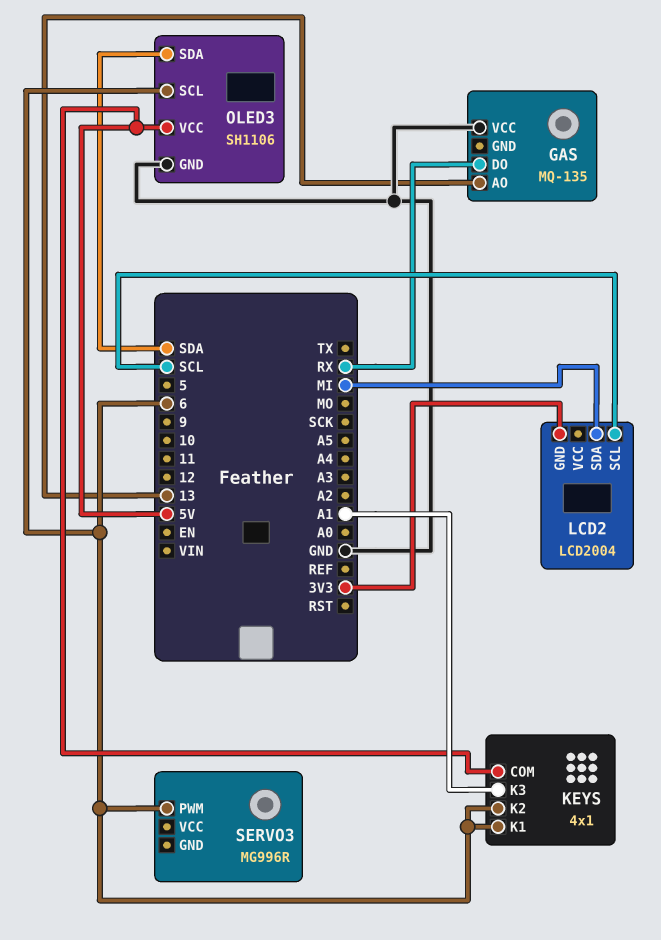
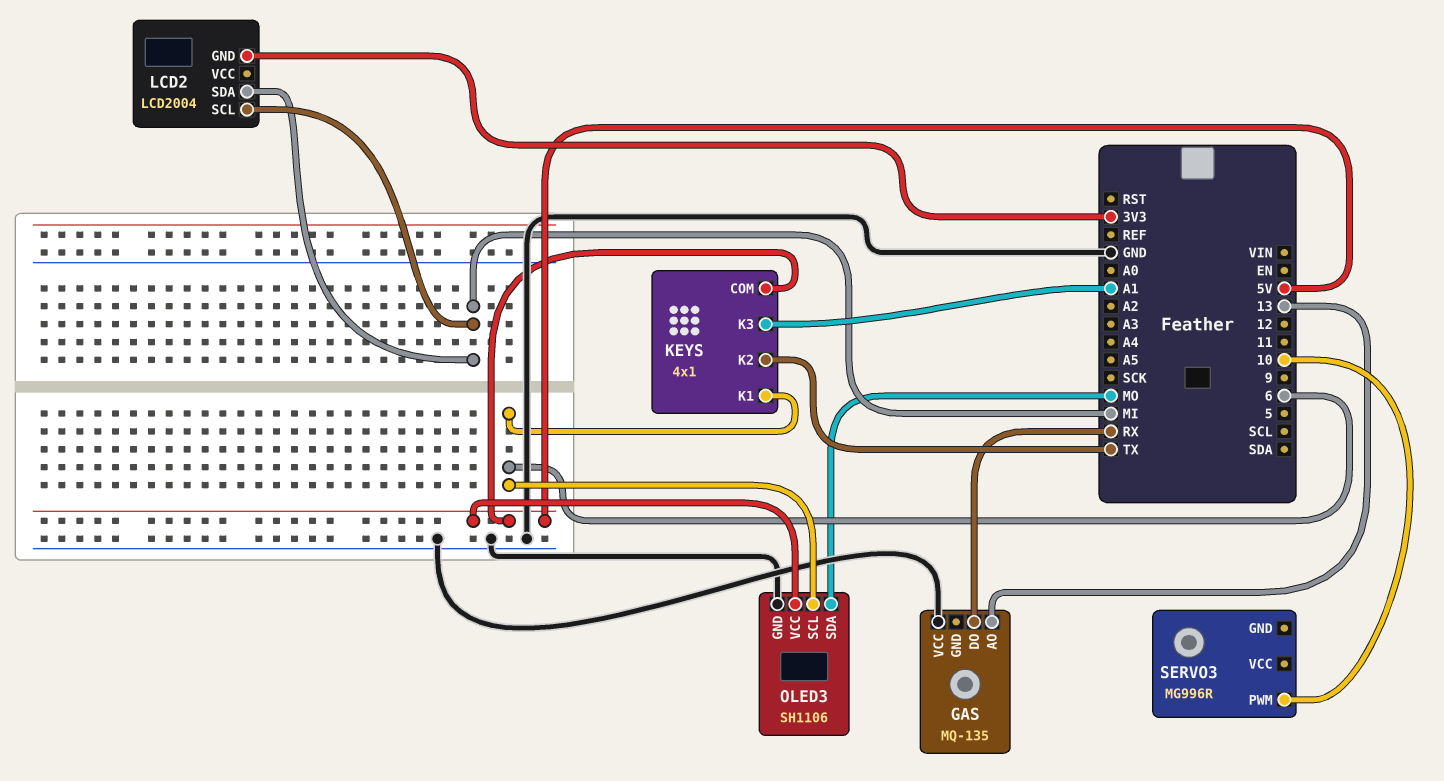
KEYS pin K2: 6 -> TX
LCD2 pin SCL: SCL -> MI
OLED3 pin SDA: SDA -> MO
SERVO3 pin PWM: 6 -> 10

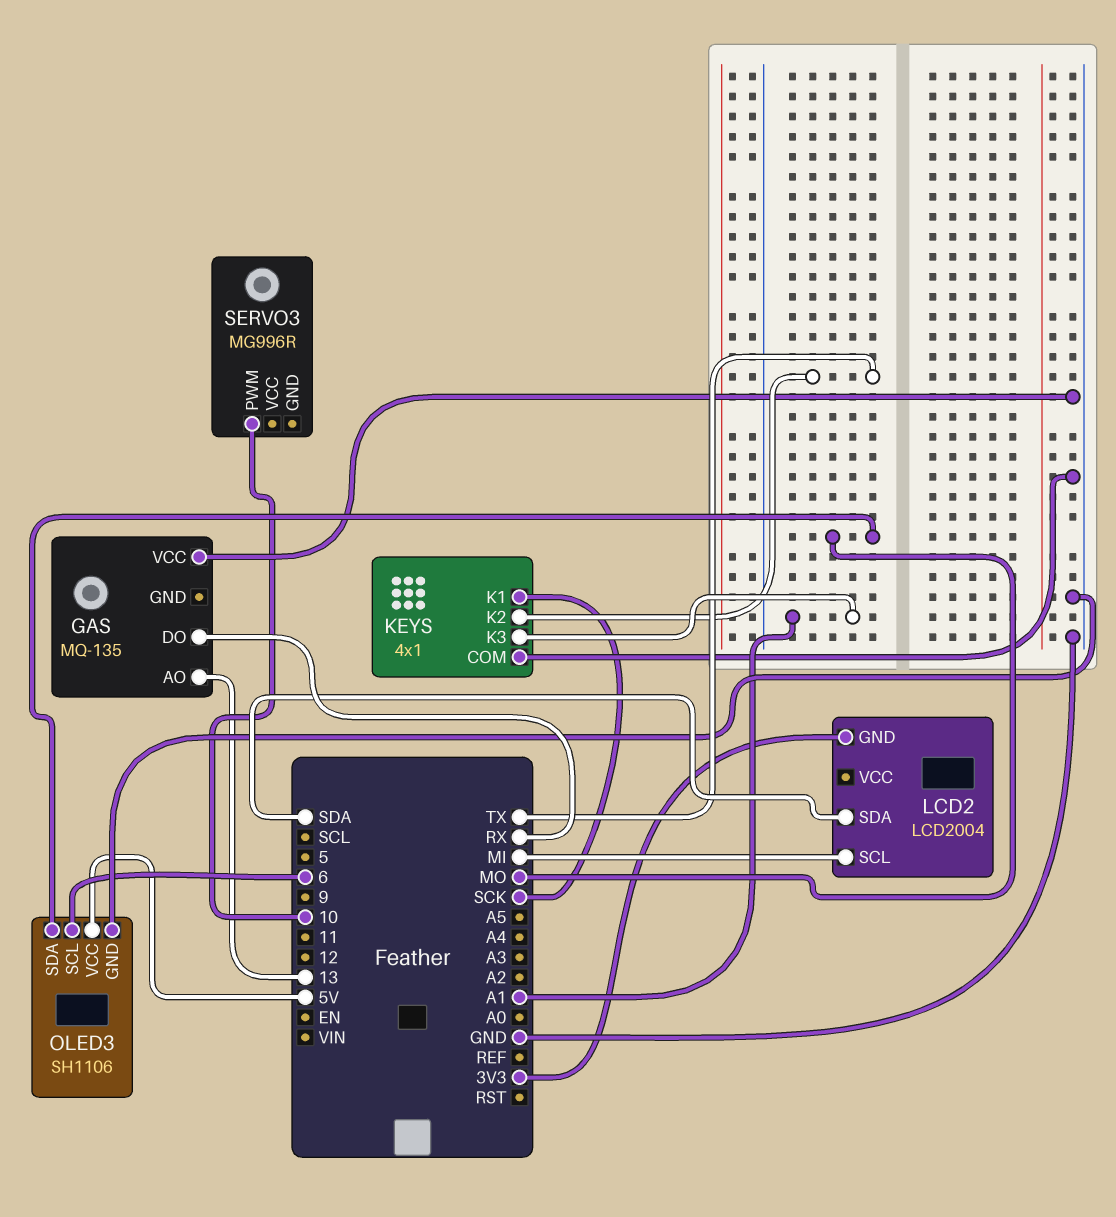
KEYS pin COM: 5V -> GND
KEYS pin K1: 6 -> SCK
LCD2 pin SDA: MI -> SDA

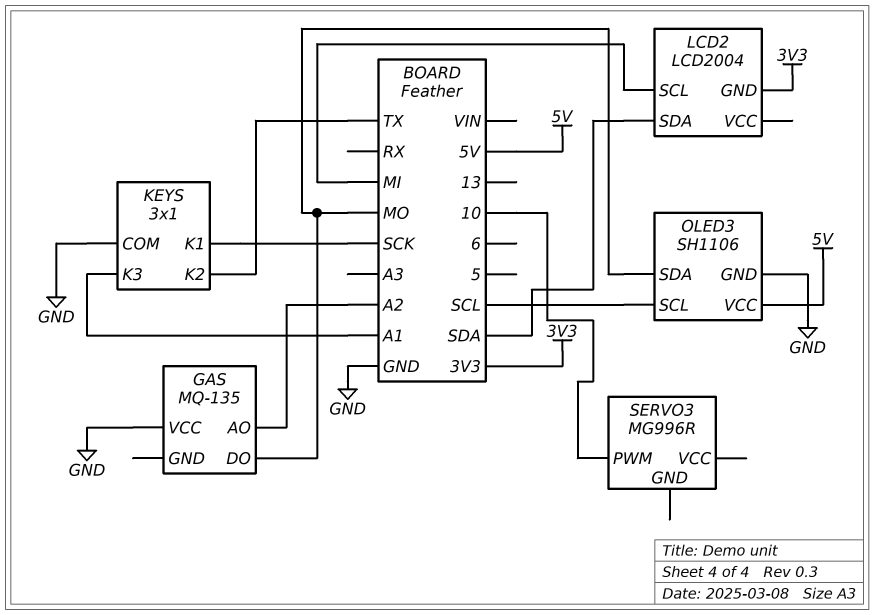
GAS pin AO: 13 -> A2
GAS pin DO: RX -> MO
KEYS: 4x1 -> 3x1
OLED3 pin SCL: 6 -> SCL

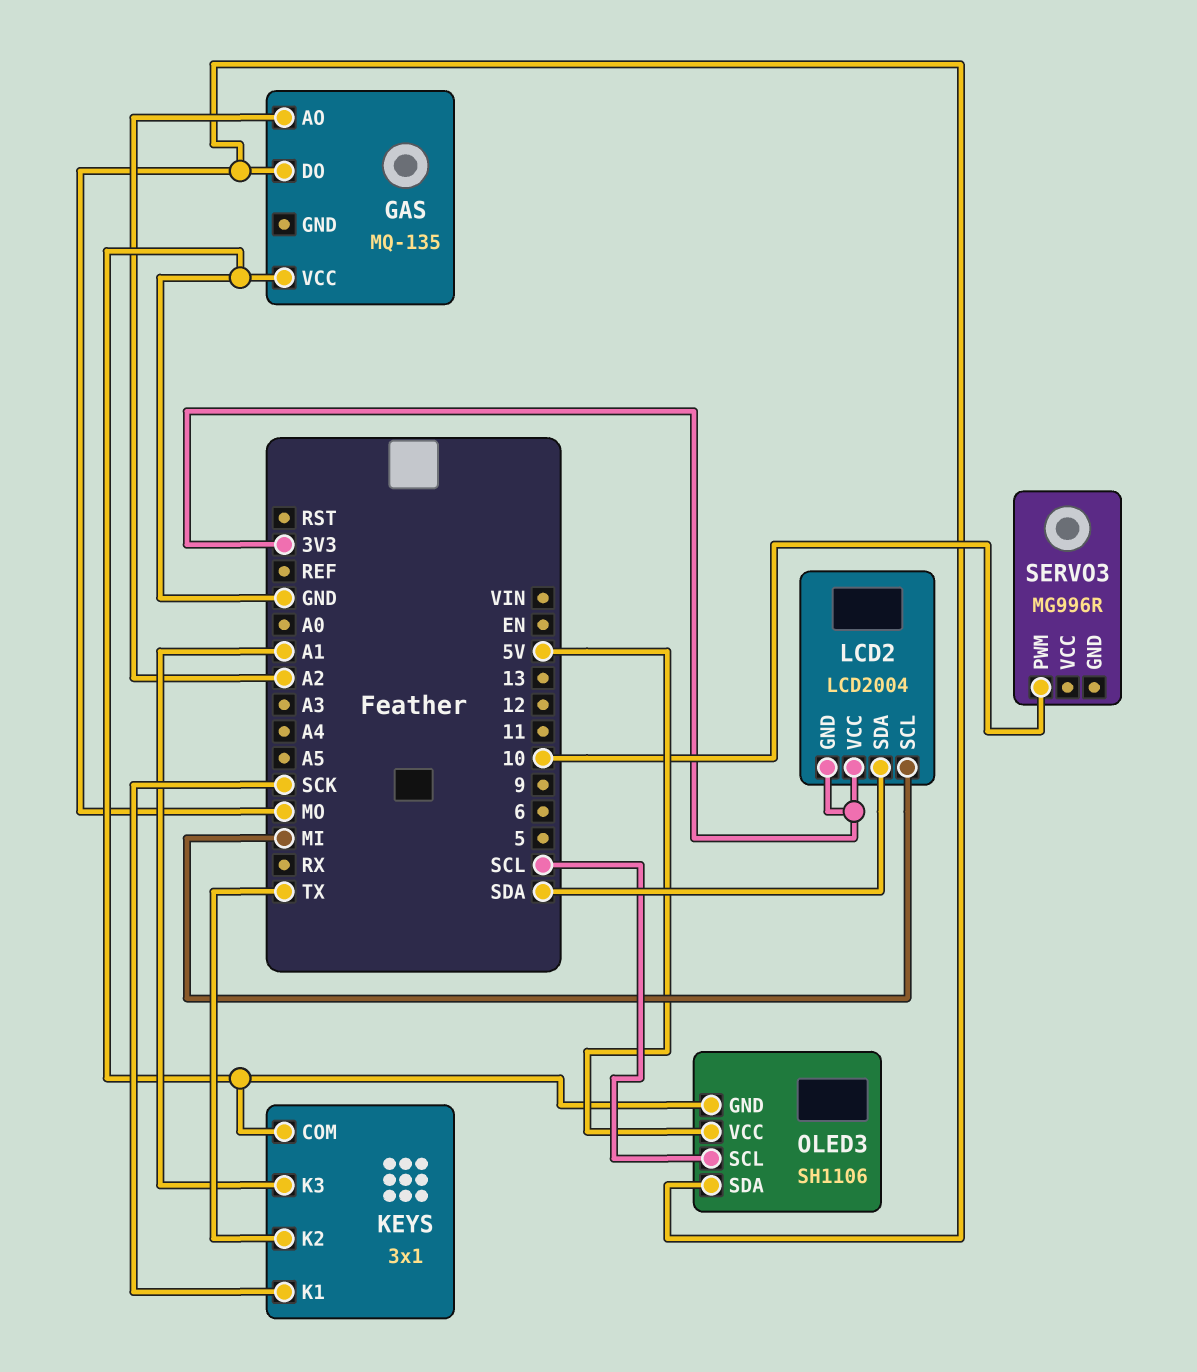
LCD2 pin VCC: none -> 3V3

